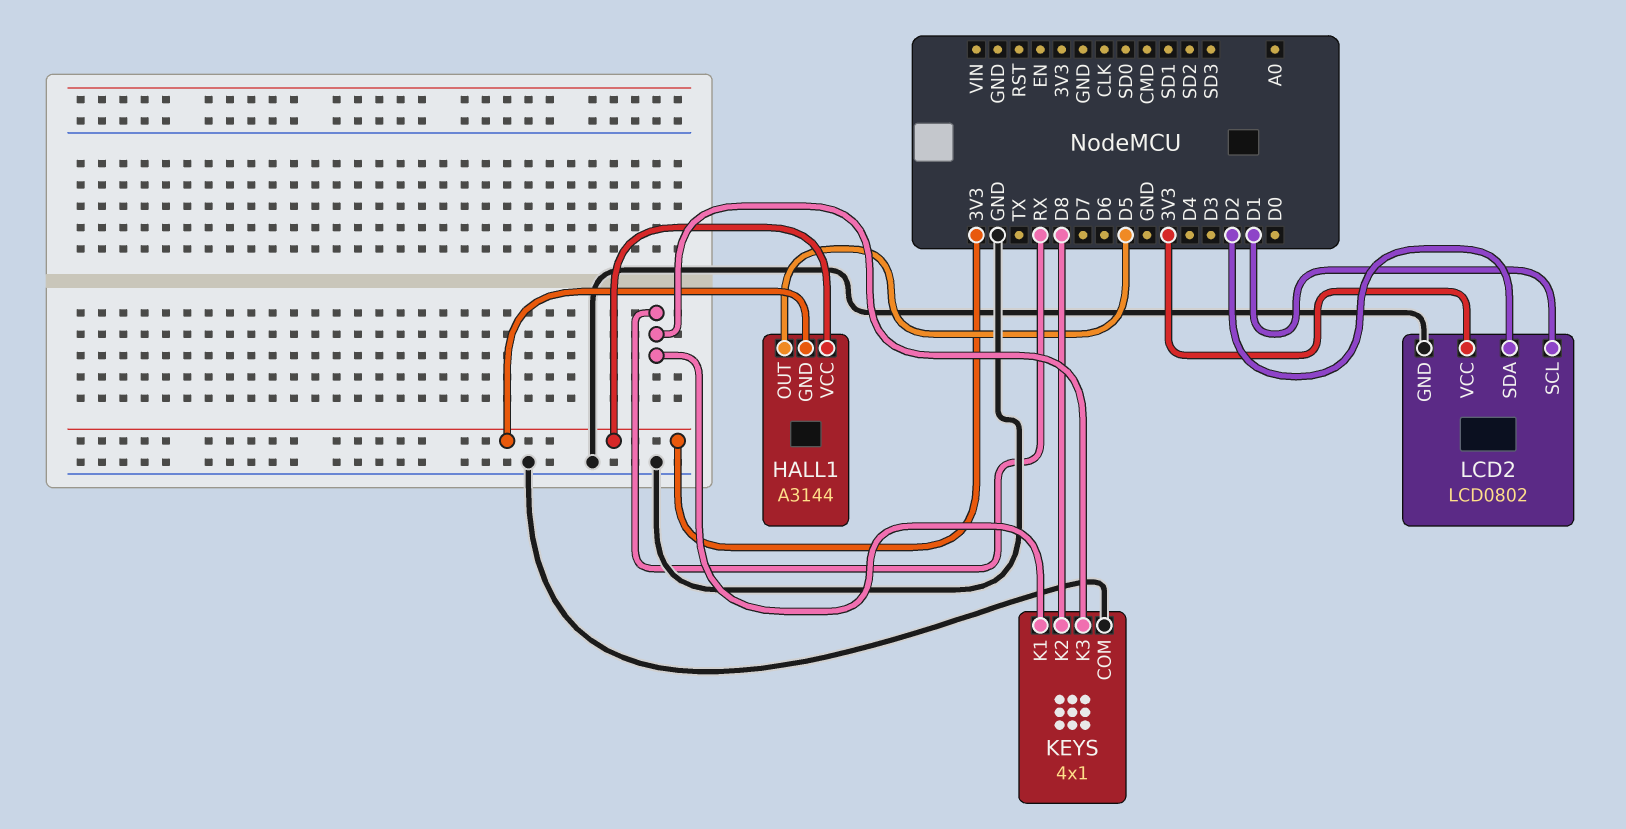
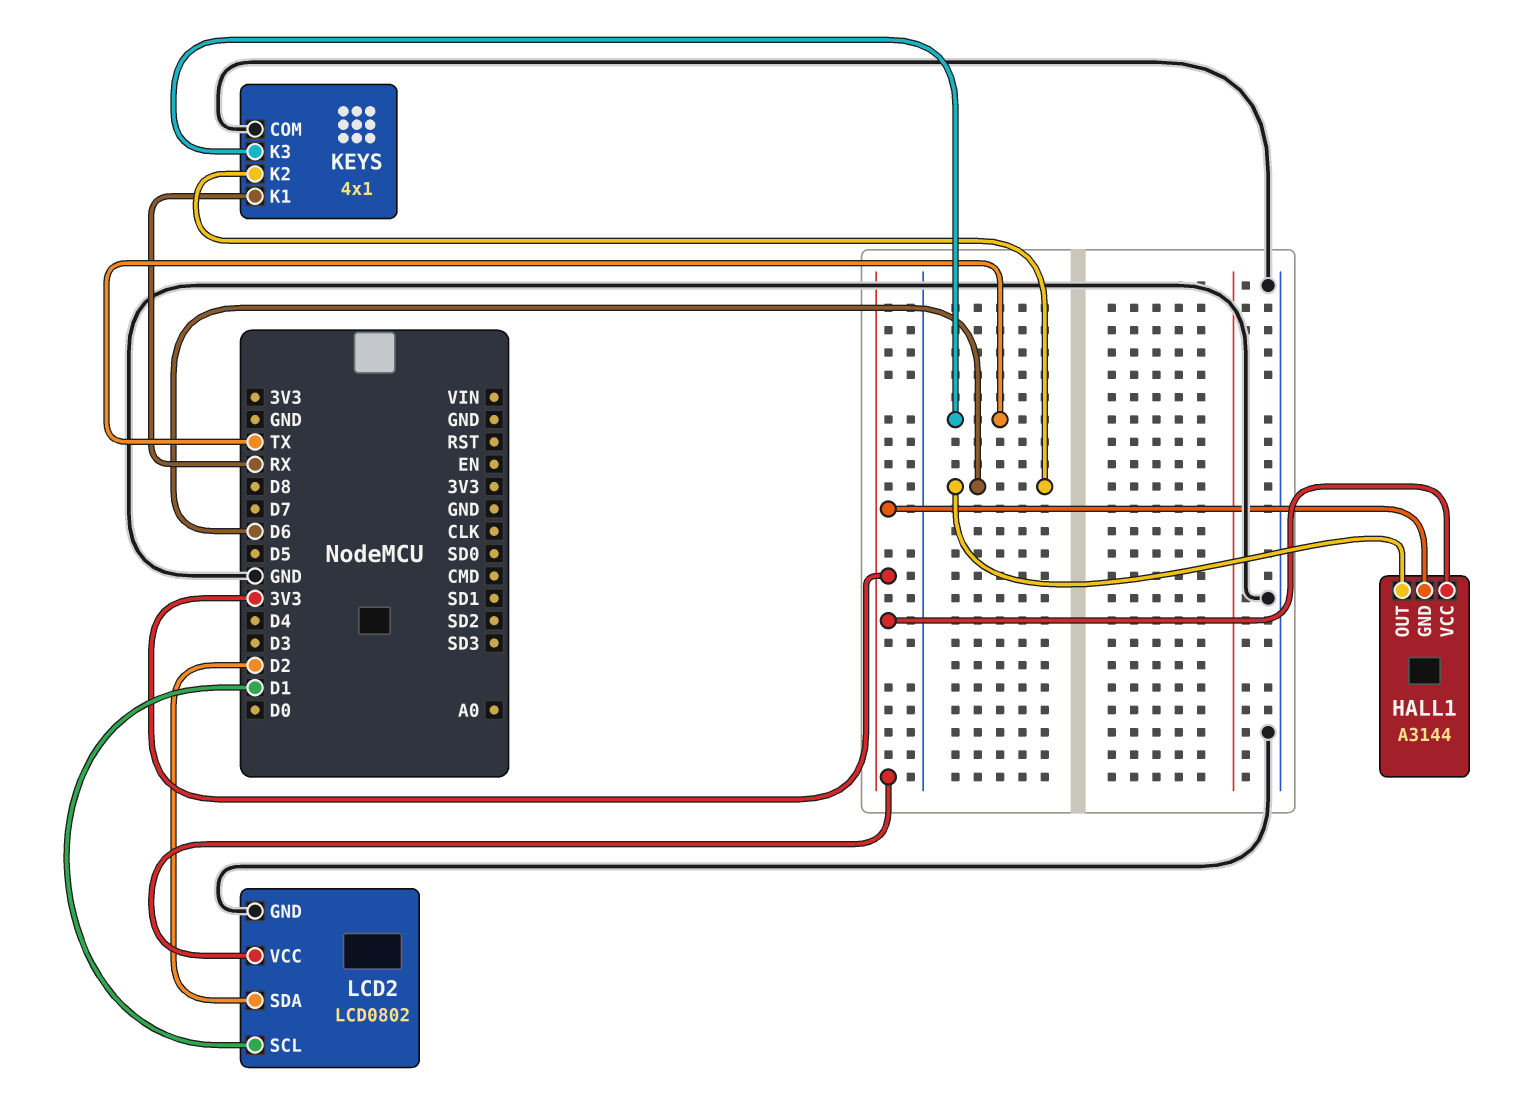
HALL1 pin OUT: D5 -> D6
KEYS pin K2: D8 -> D6
KEYS pin K3: RX -> TX

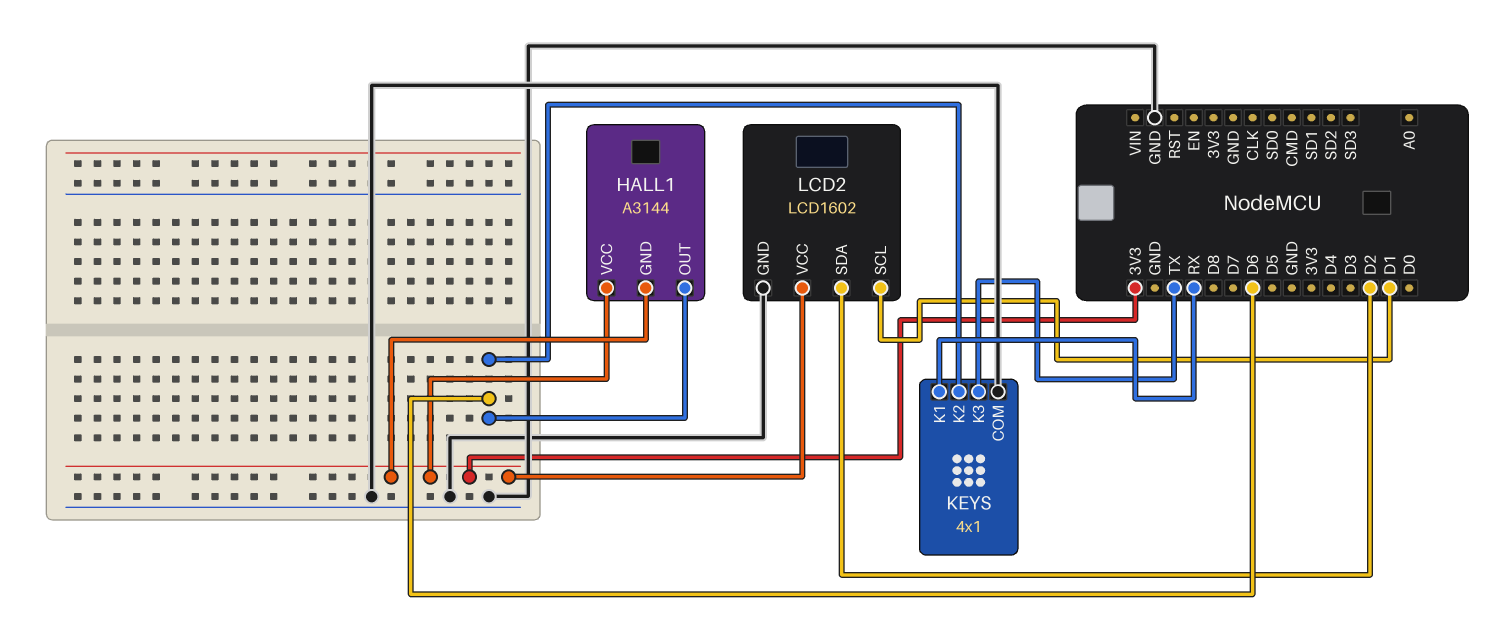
LCD2: LCD0802 -> LCD1602

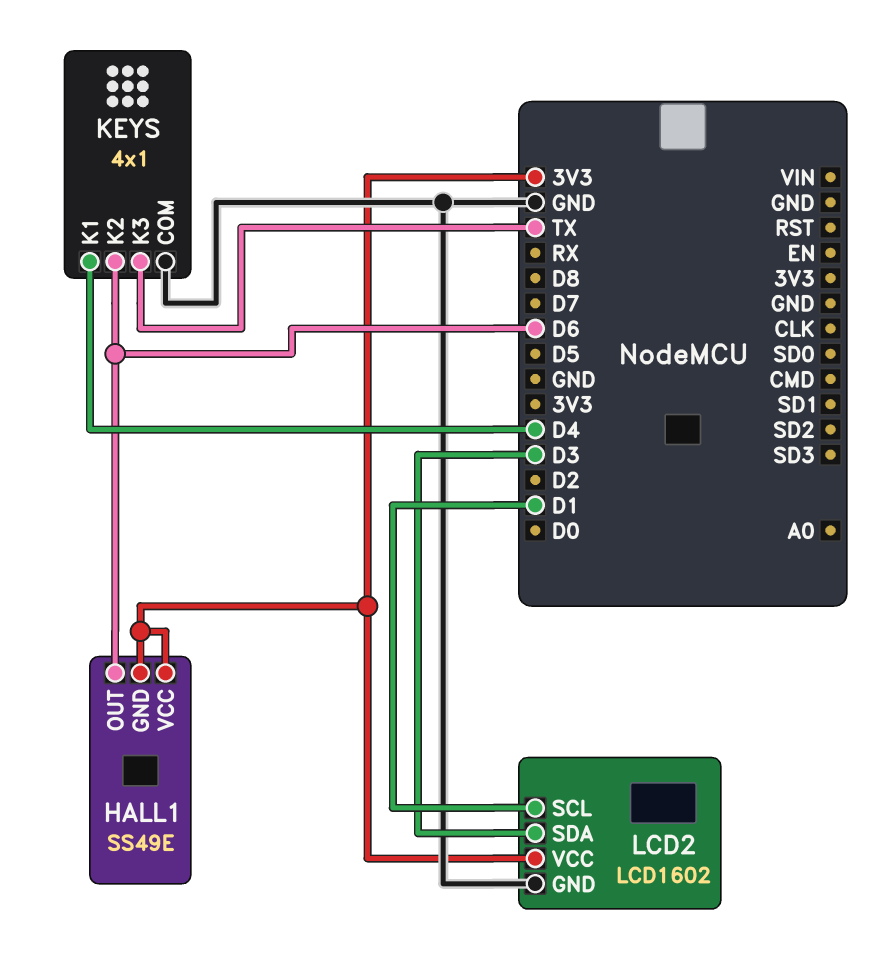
HALL1: A3144 -> SS49E
KEYS pin K1: RX -> D4
LCD2 pin SDA: D2 -> D3

